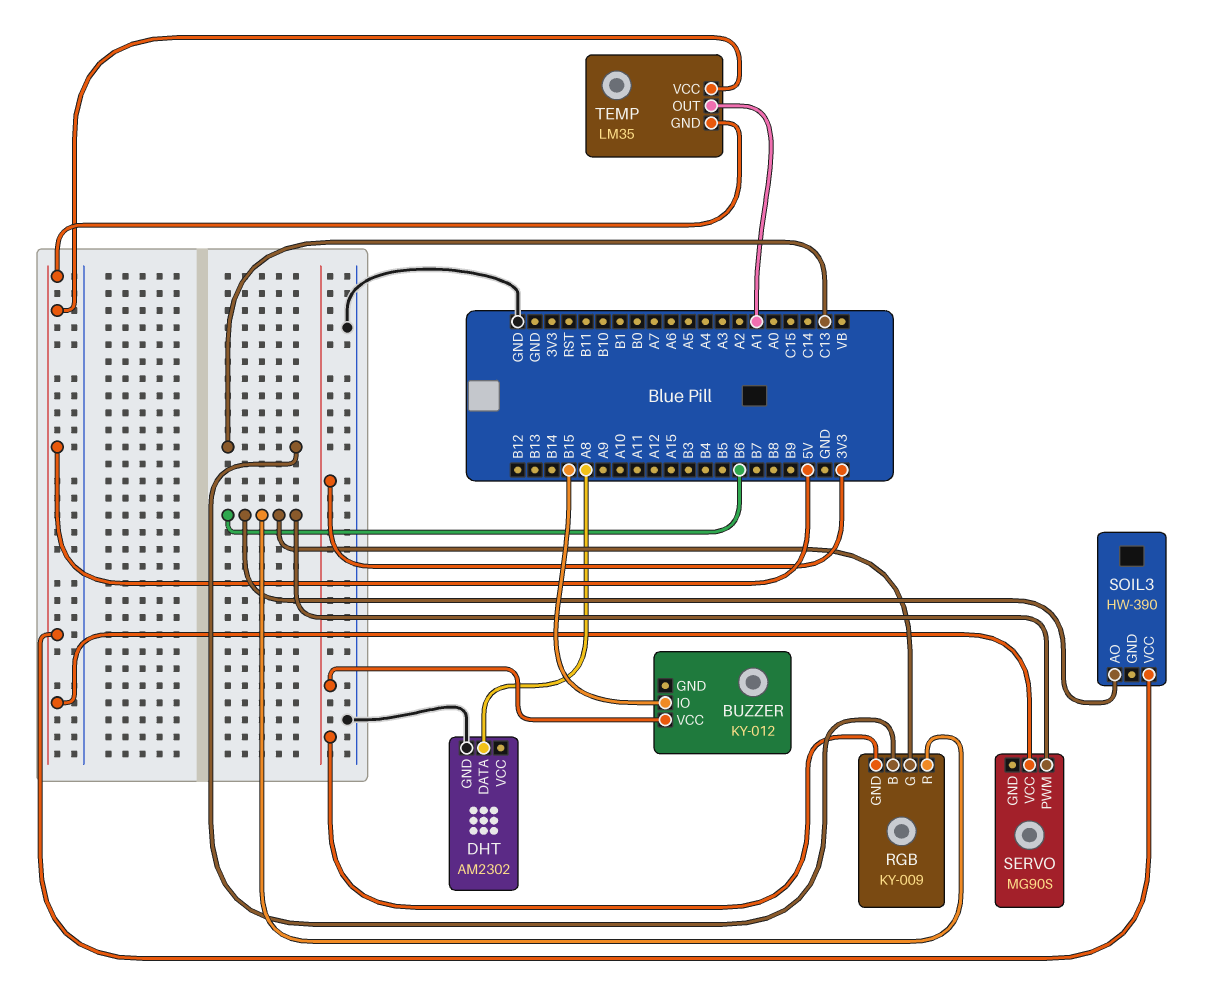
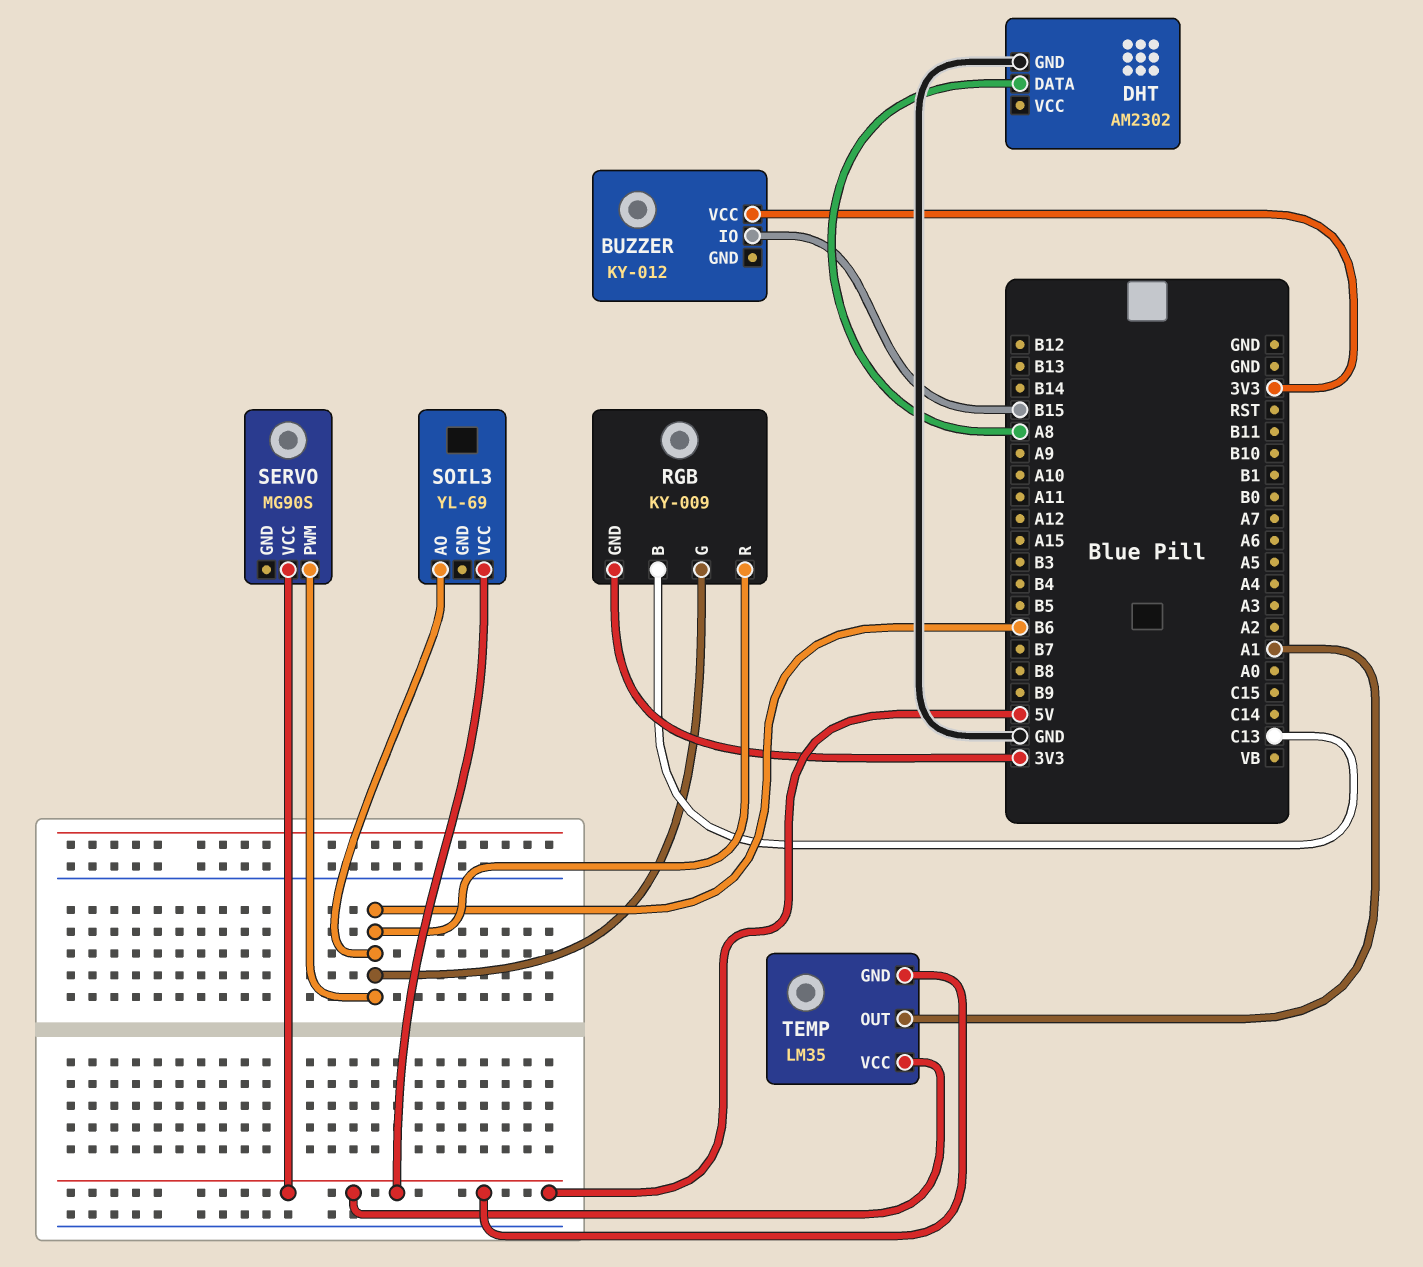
SOIL3: HW-390 -> YL-69

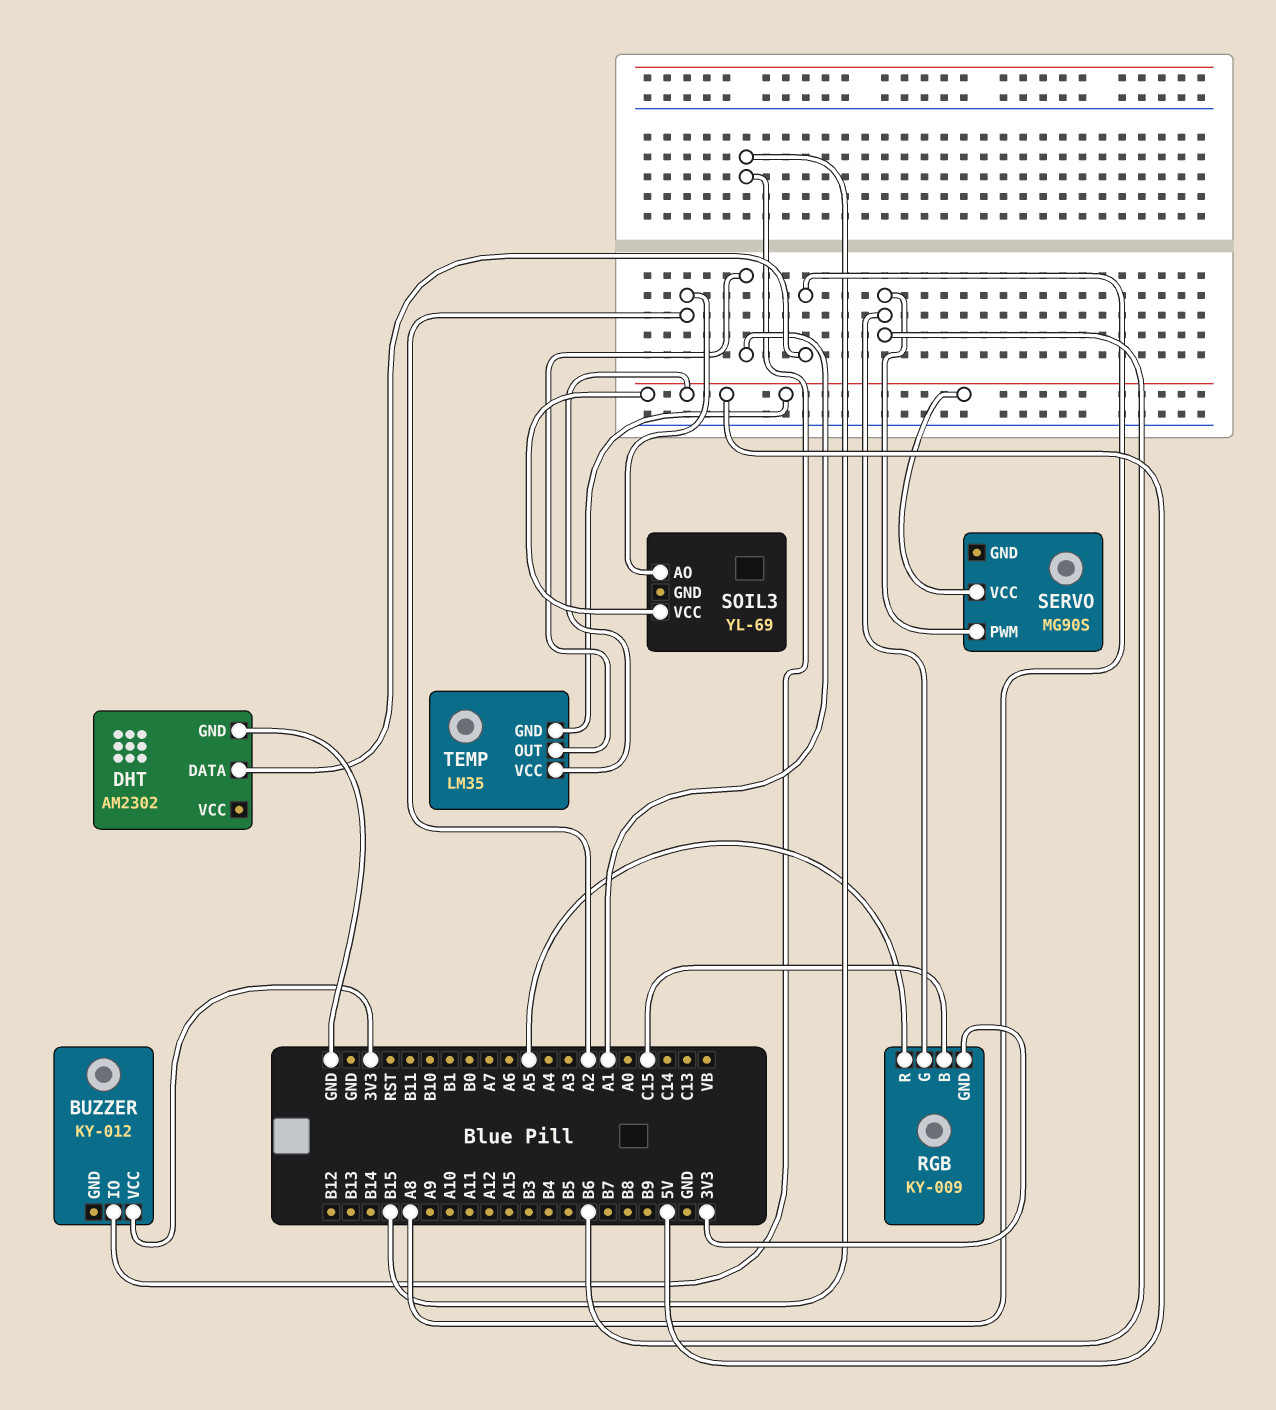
RGB pin B: C13 -> C15
RGB pin R: B6 -> A5
SOIL3 pin AO: B6 -> A2

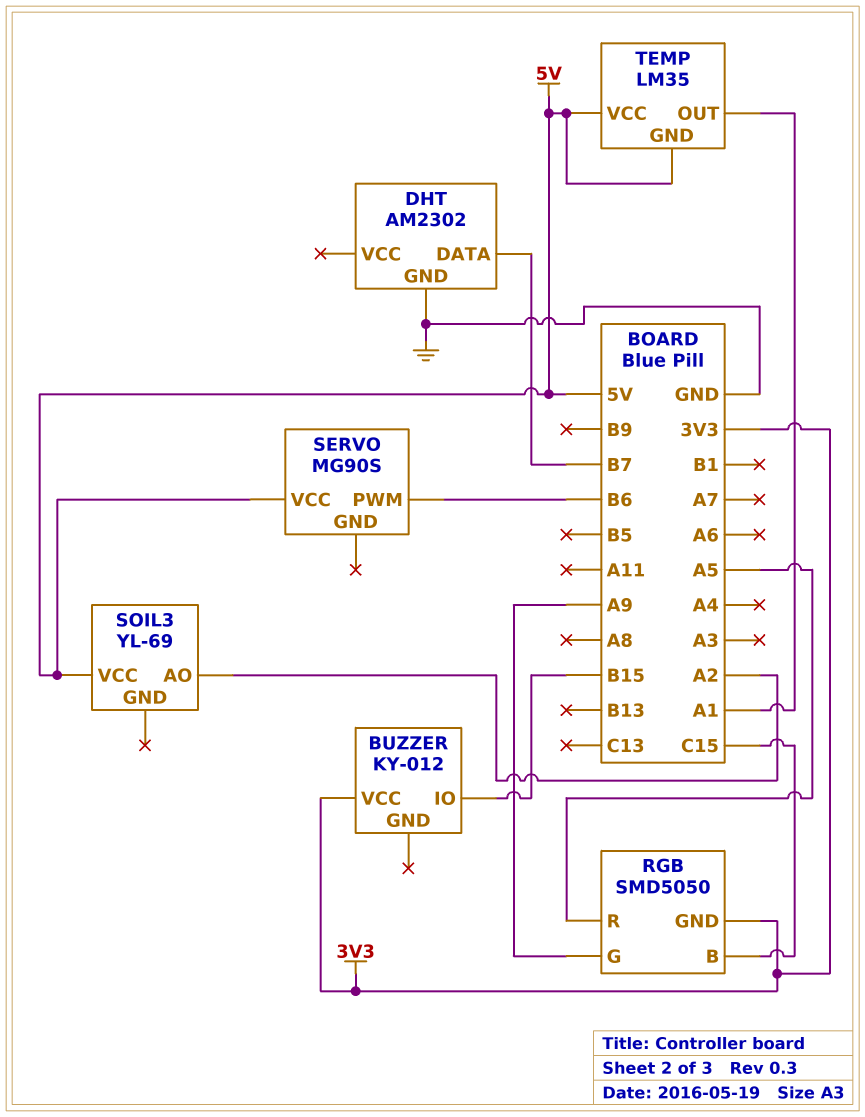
DHT pin DATA: A8 -> B7
RGB: KY-009 -> SMD5050
RGB pin G: B6 -> A9

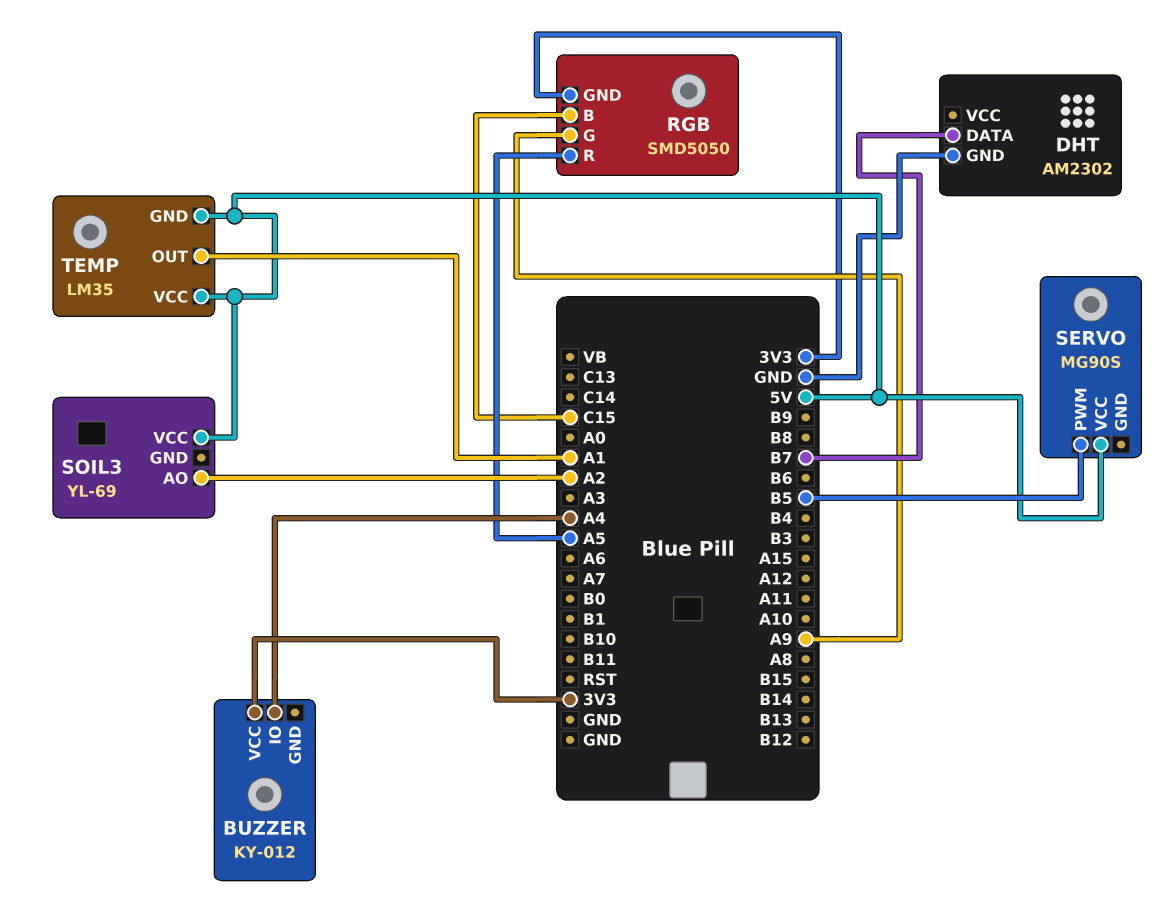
BUZZER pin IO: B15 -> A4
SERVO pin PWM: B6 -> B5

